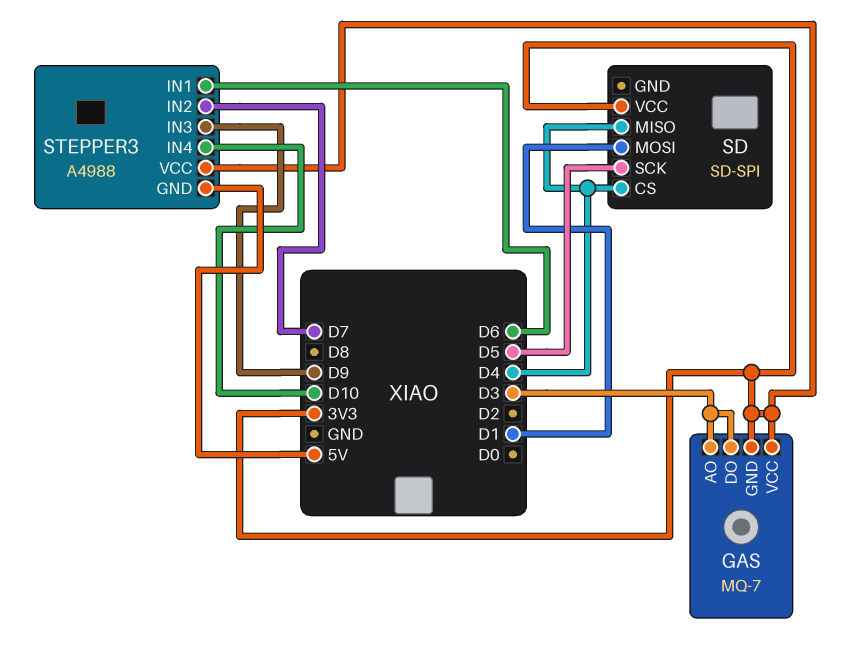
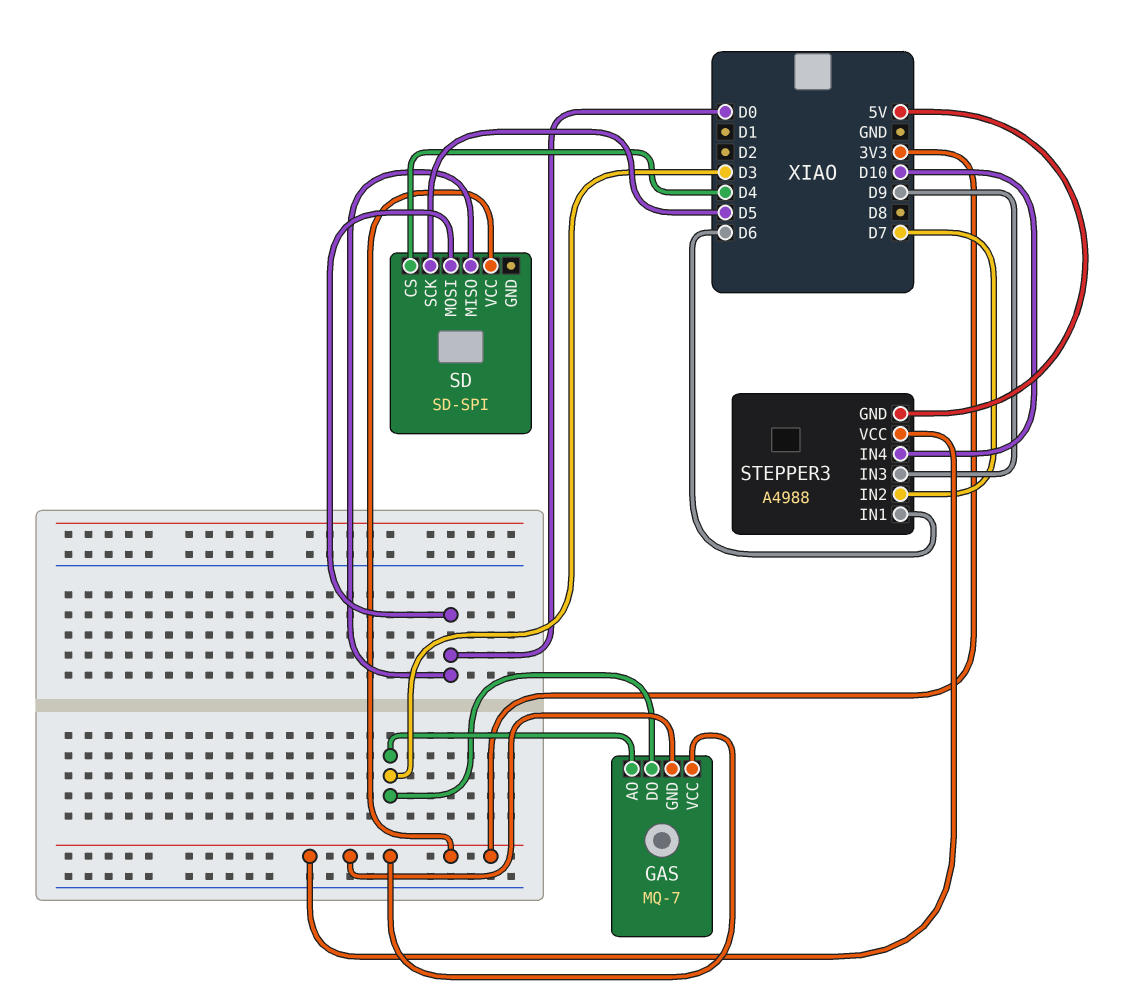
SD pin MISO: D4 -> D0
SD pin MOSI: D1 -> D0

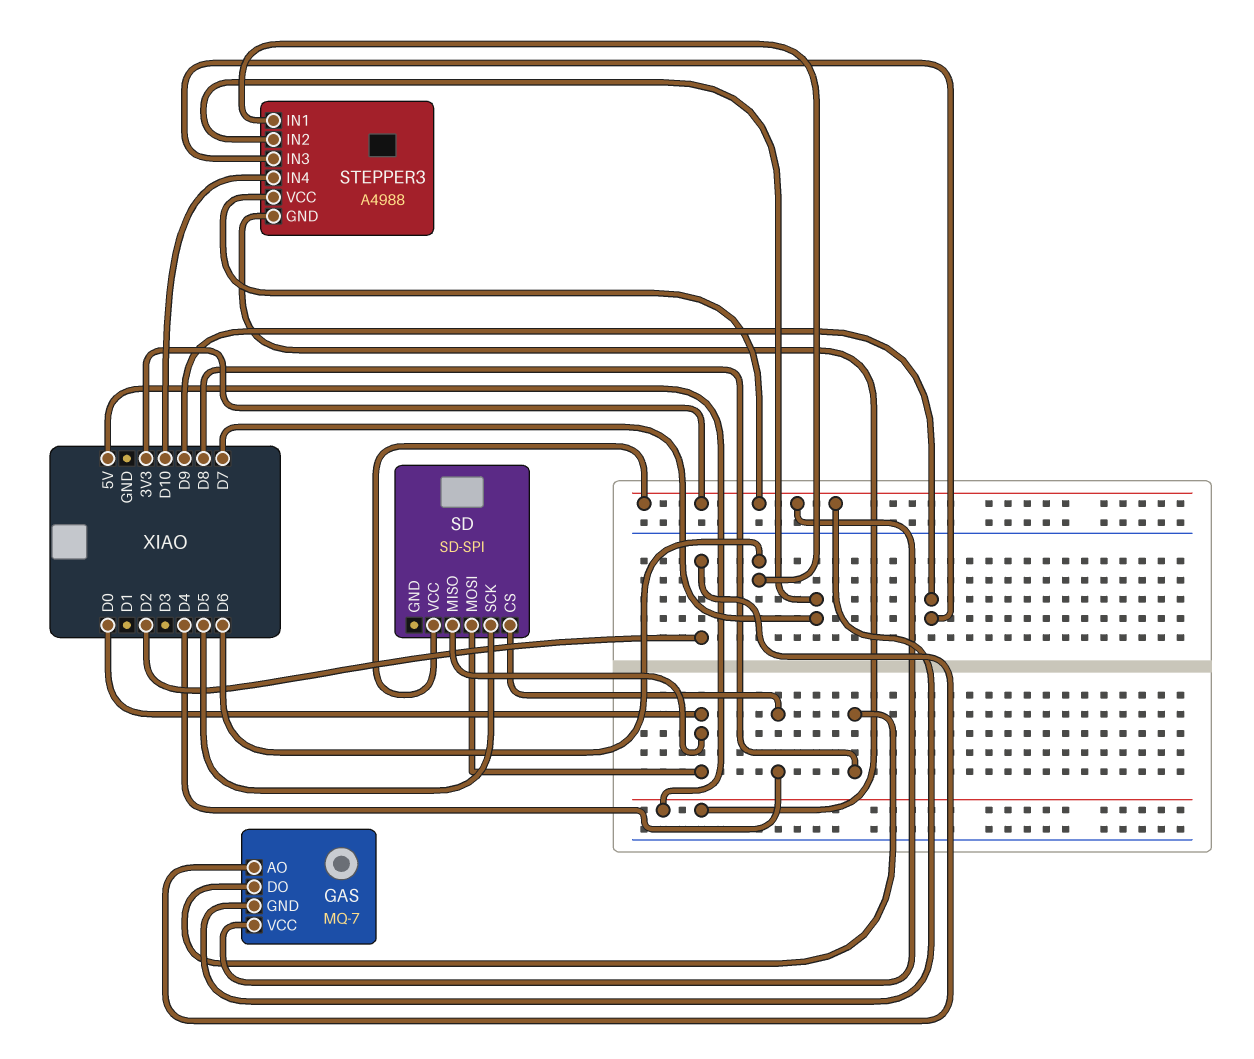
GAS pin AO: D3 -> D2
GAS pin DO: D3 -> D8

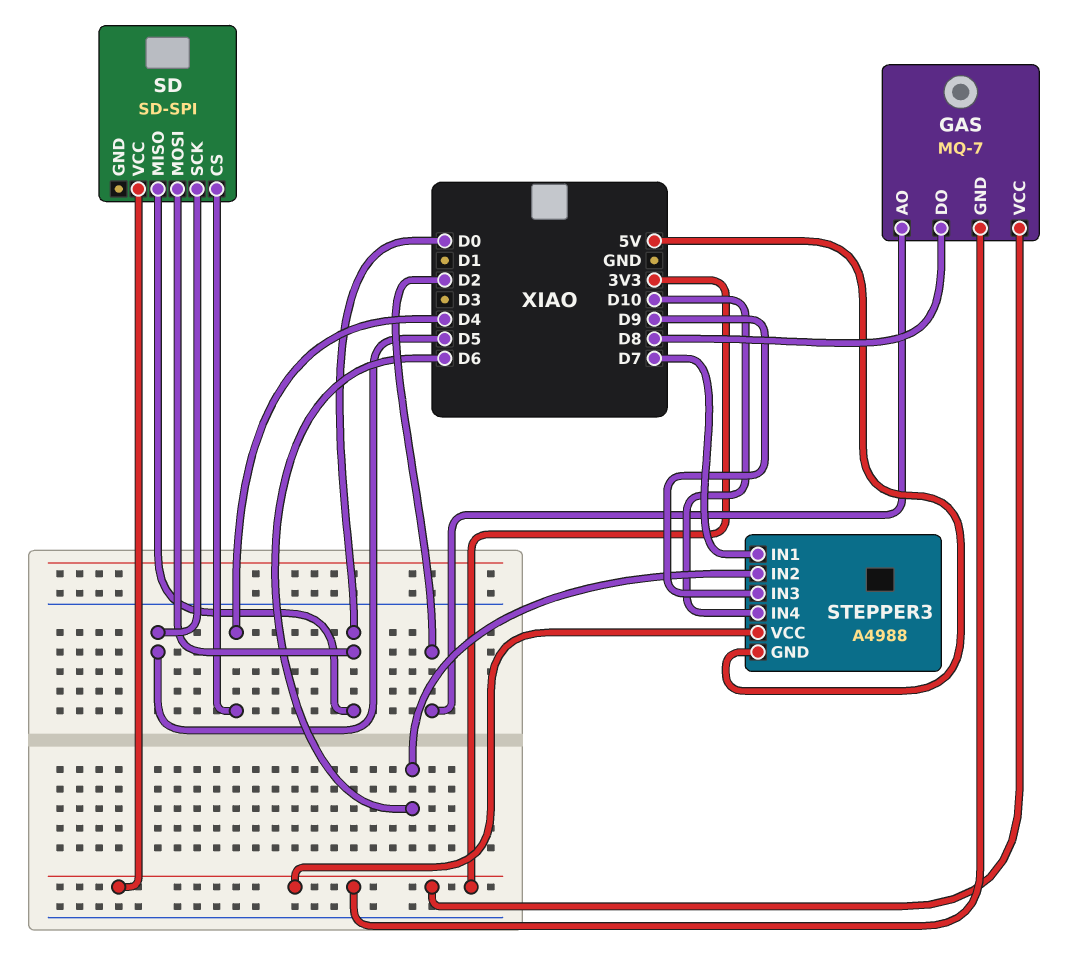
STEPPER3 pin IN1: D6 -> D7
STEPPER3 pin IN2: D7 -> D6

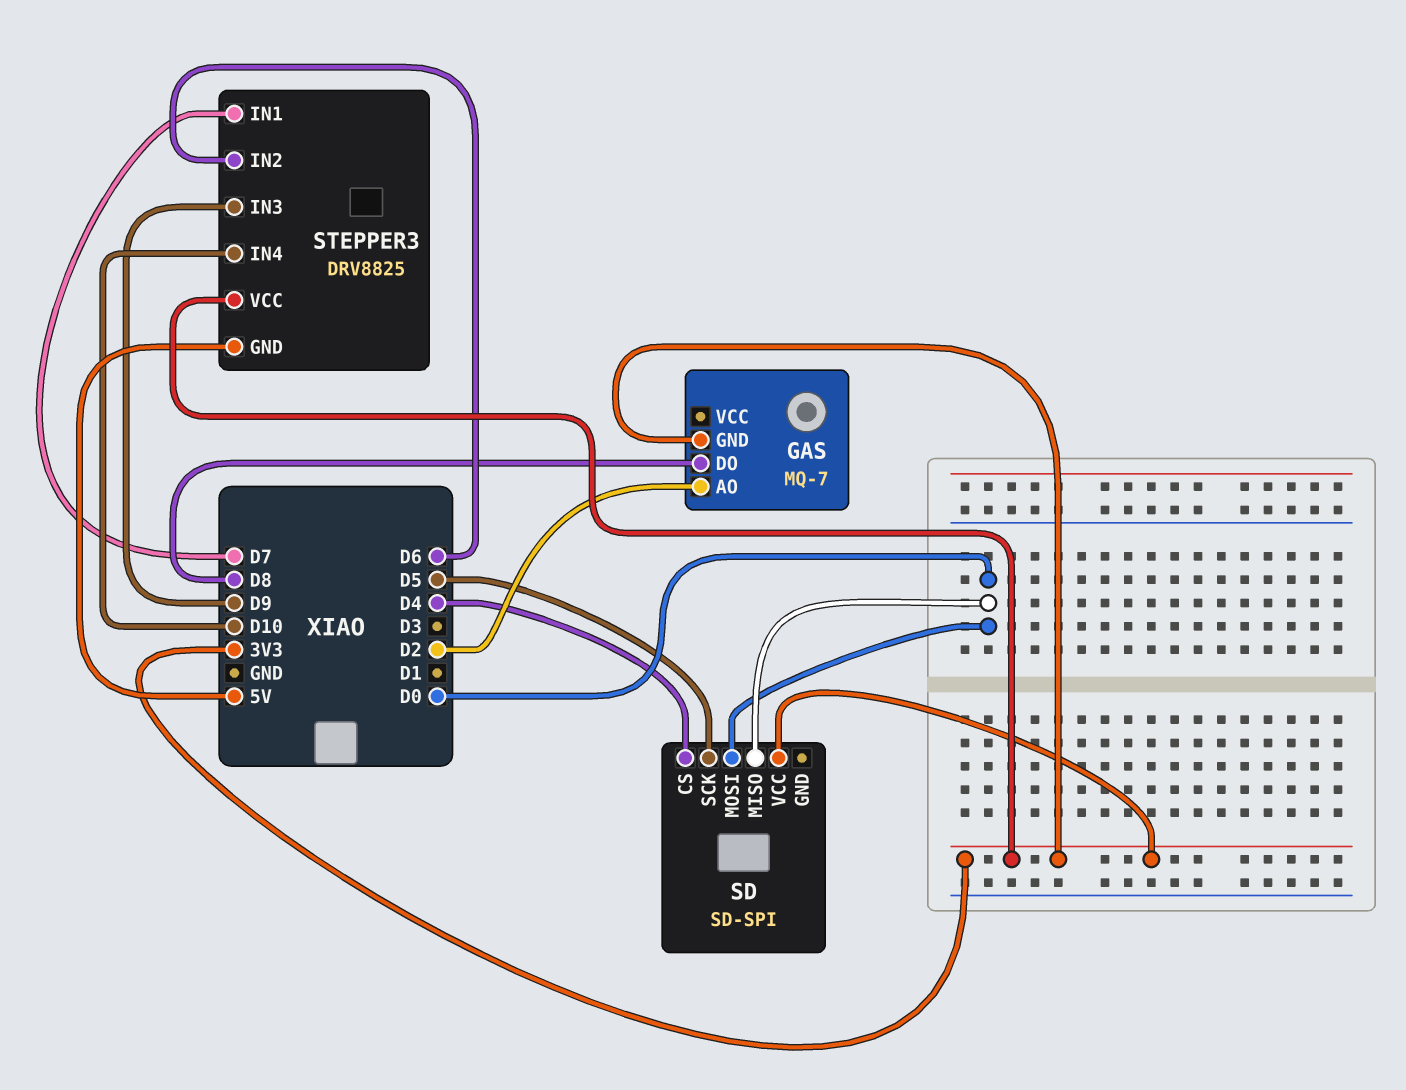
GAS pin VCC: 3V3 -> none
STEPPER3: A4988 -> DRV8825

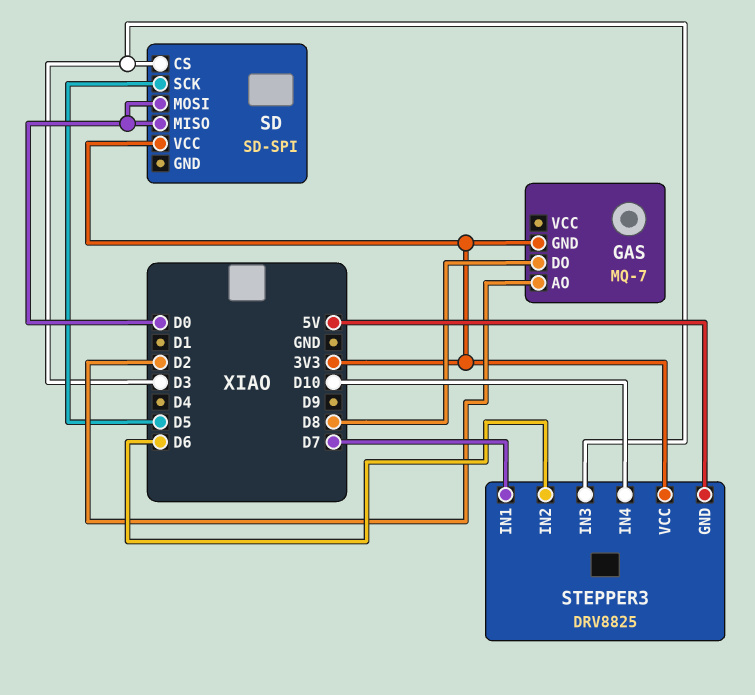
SD pin CS: D4 -> D3
STEPPER3 pin IN3: D9 -> D3

